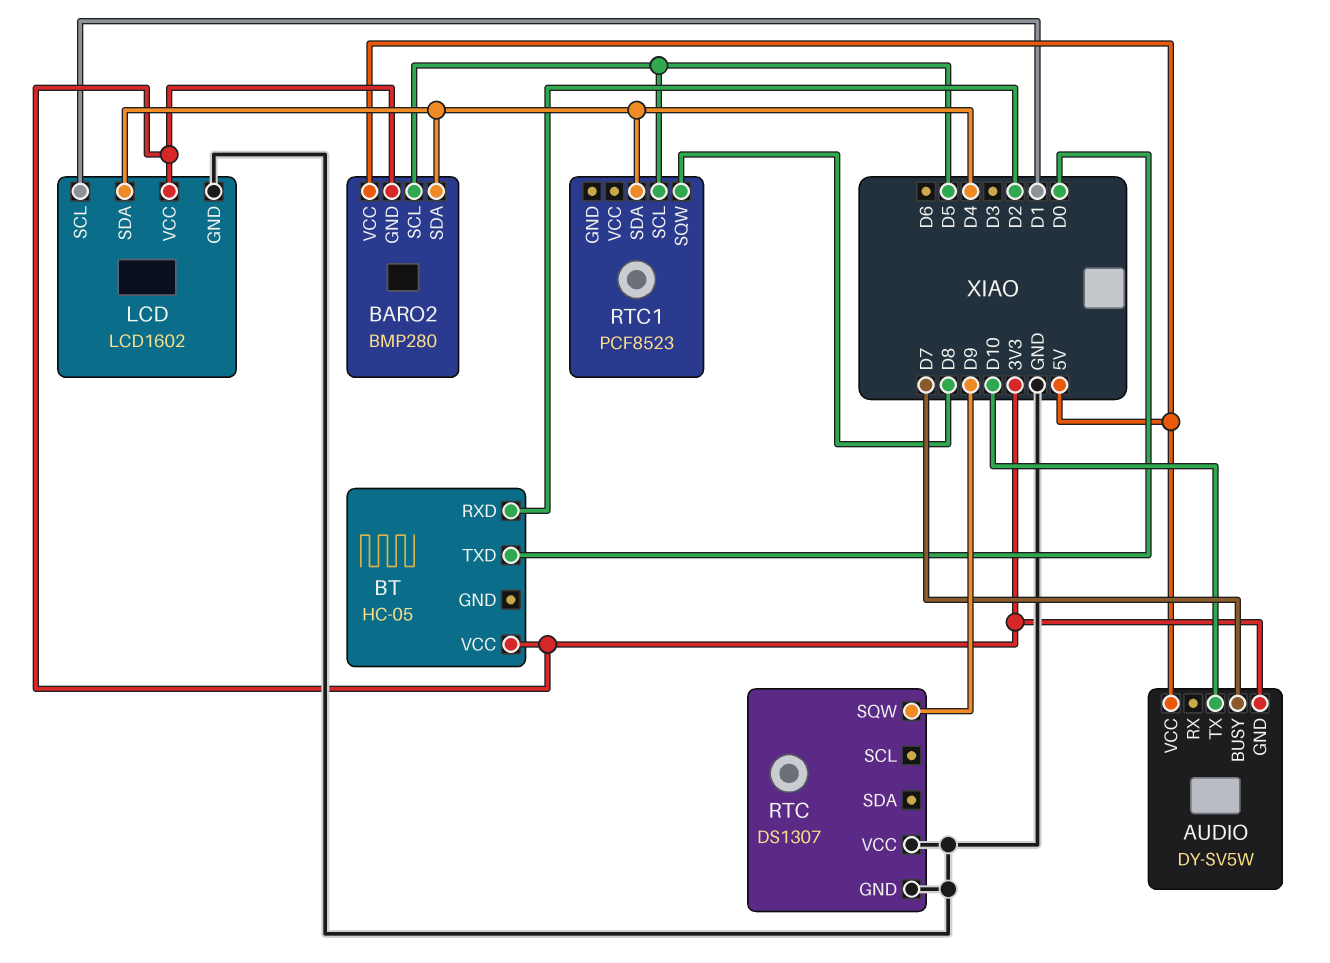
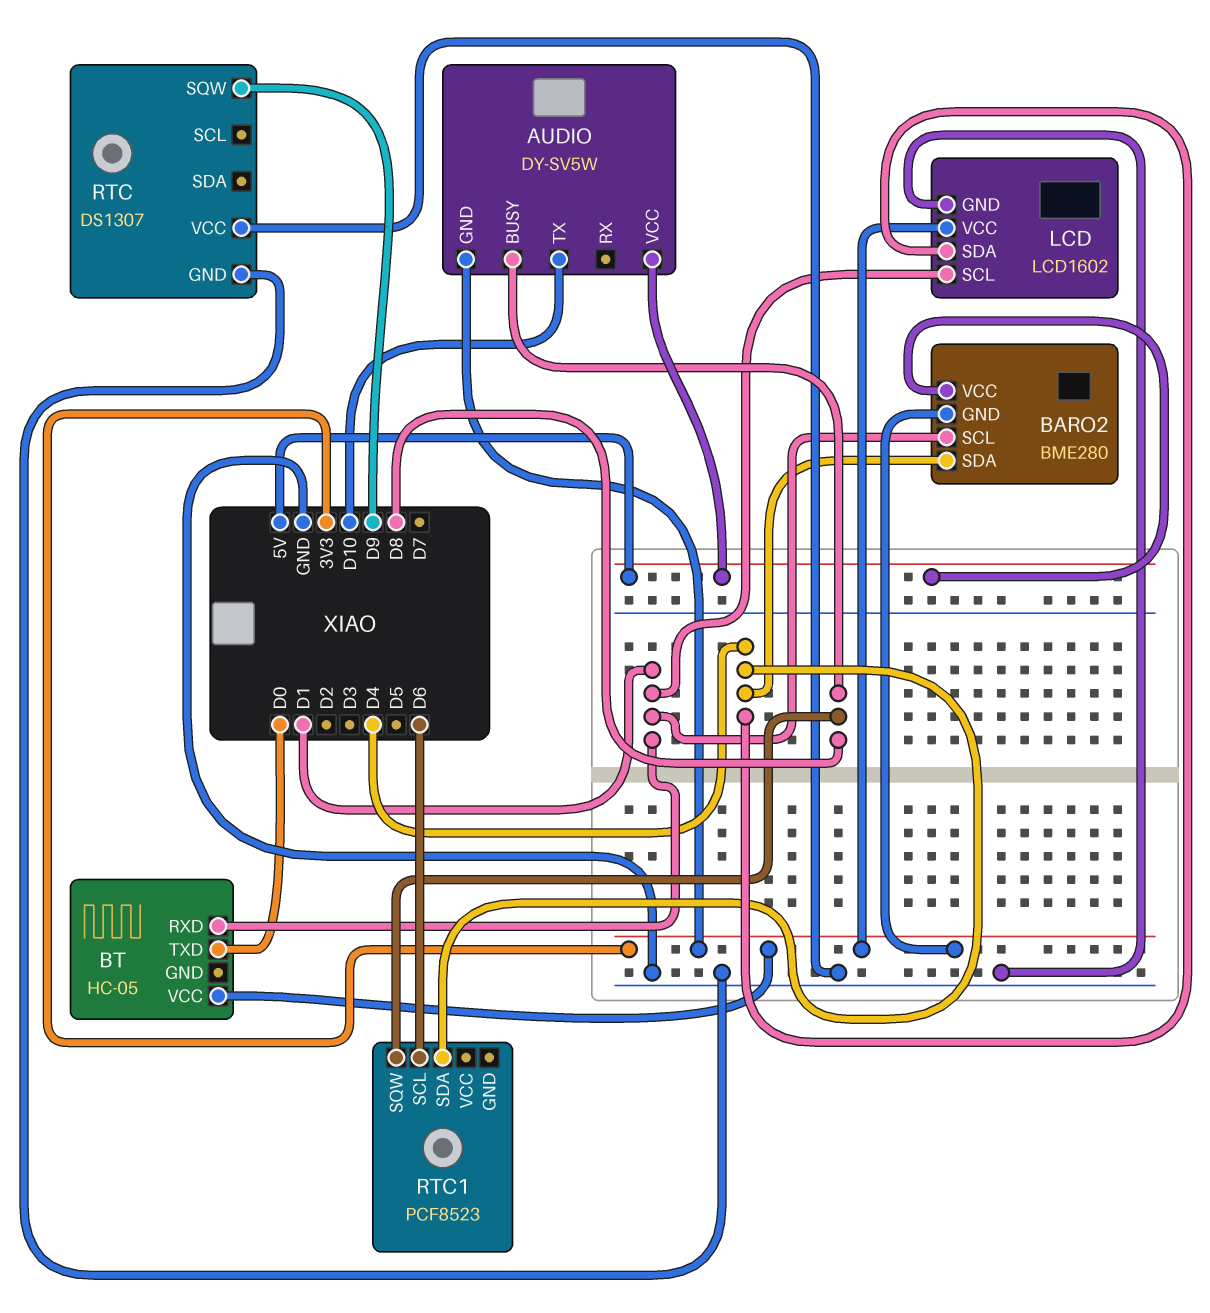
AUDIO pin BUSY: D7 -> D8
BARO2: BMP280 -> BME280
BARO2 pin SCL: D5 -> D1
BT pin RXD: D2 -> D1
RTC1 pin SCL: D5 -> D6

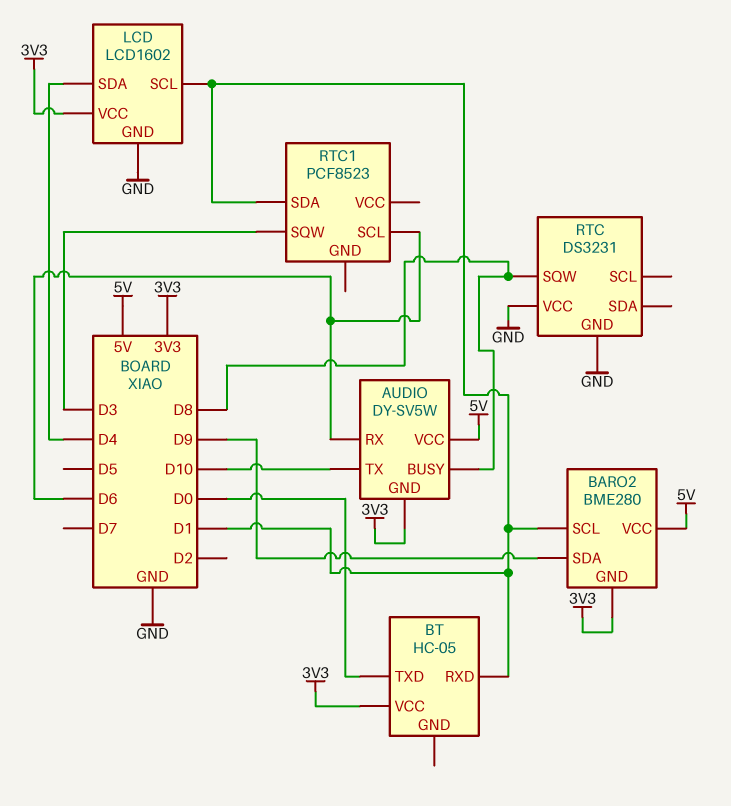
AUDIO pin RX: none -> D6
BARO2 pin SDA: D4 -> D9
RTC: DS1307 -> DS3231
RTC pin SQW: D9 -> D8
RTC1 pin SDA: D4 -> D1
RTC1 pin SQW: D8 -> D3

